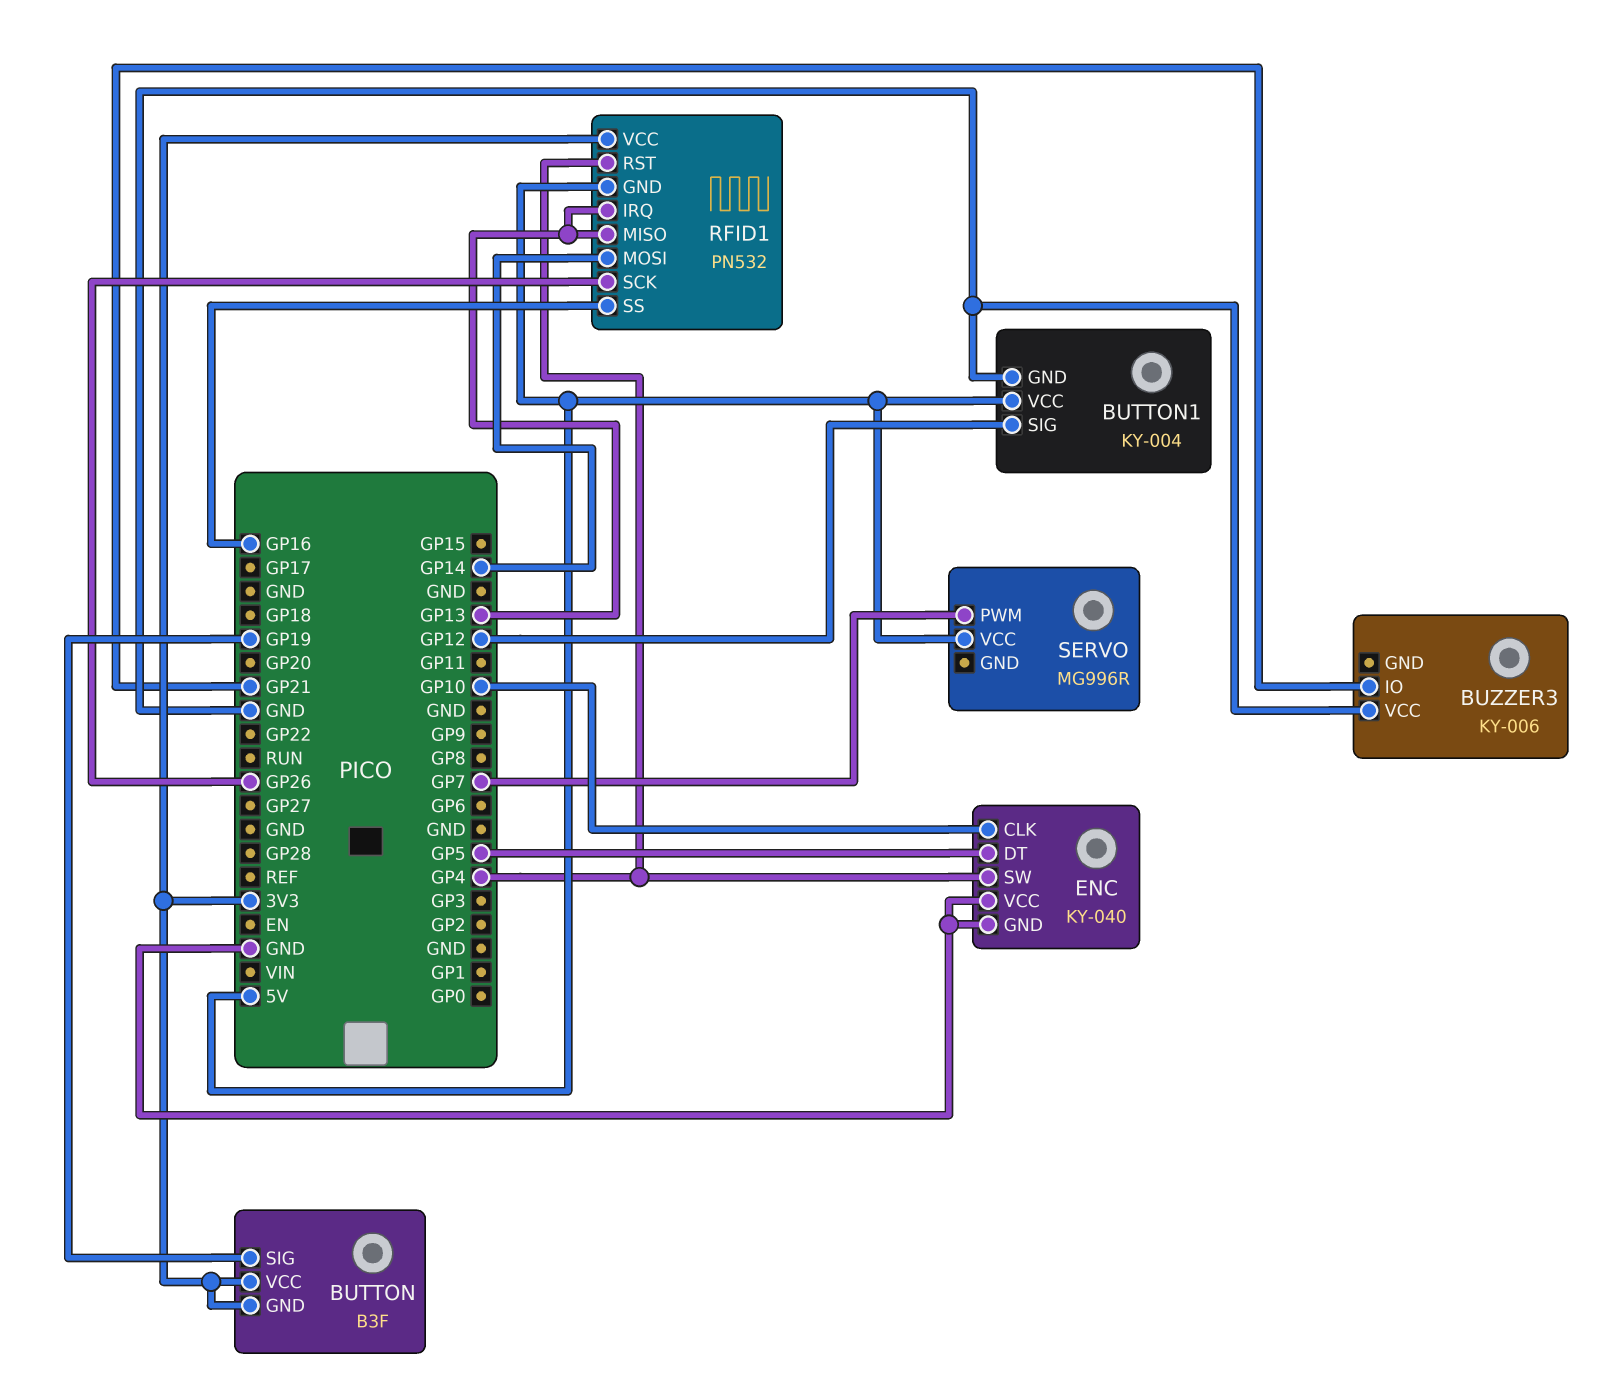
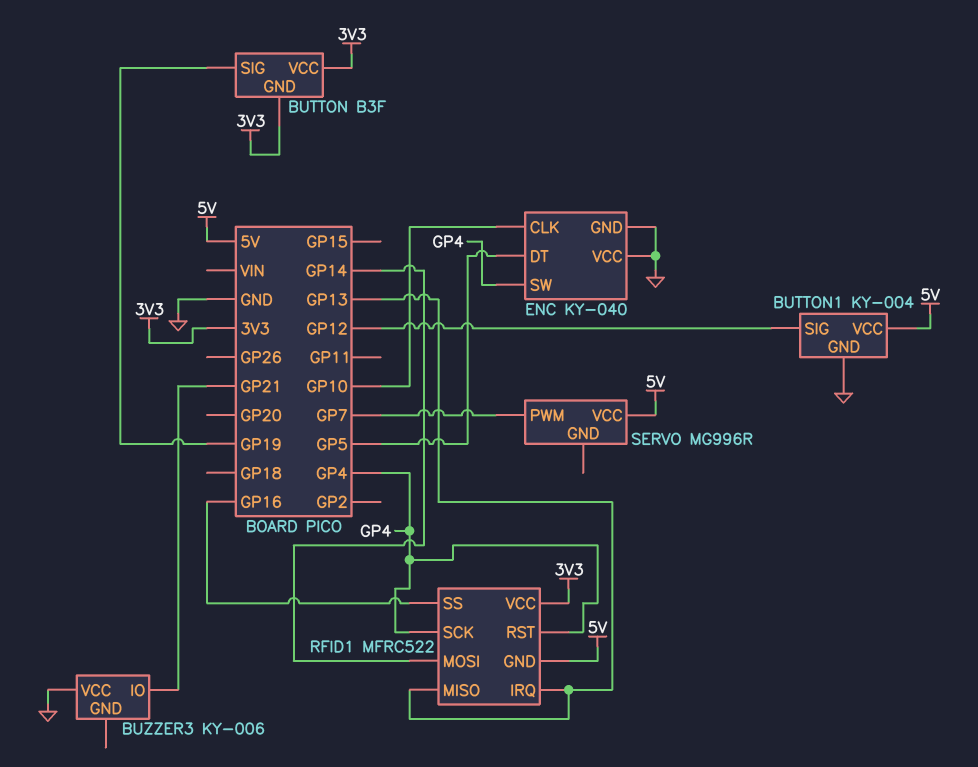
RFID1: PN532 -> MFRC522
RFID1 pin SCK: GP26 -> GP4

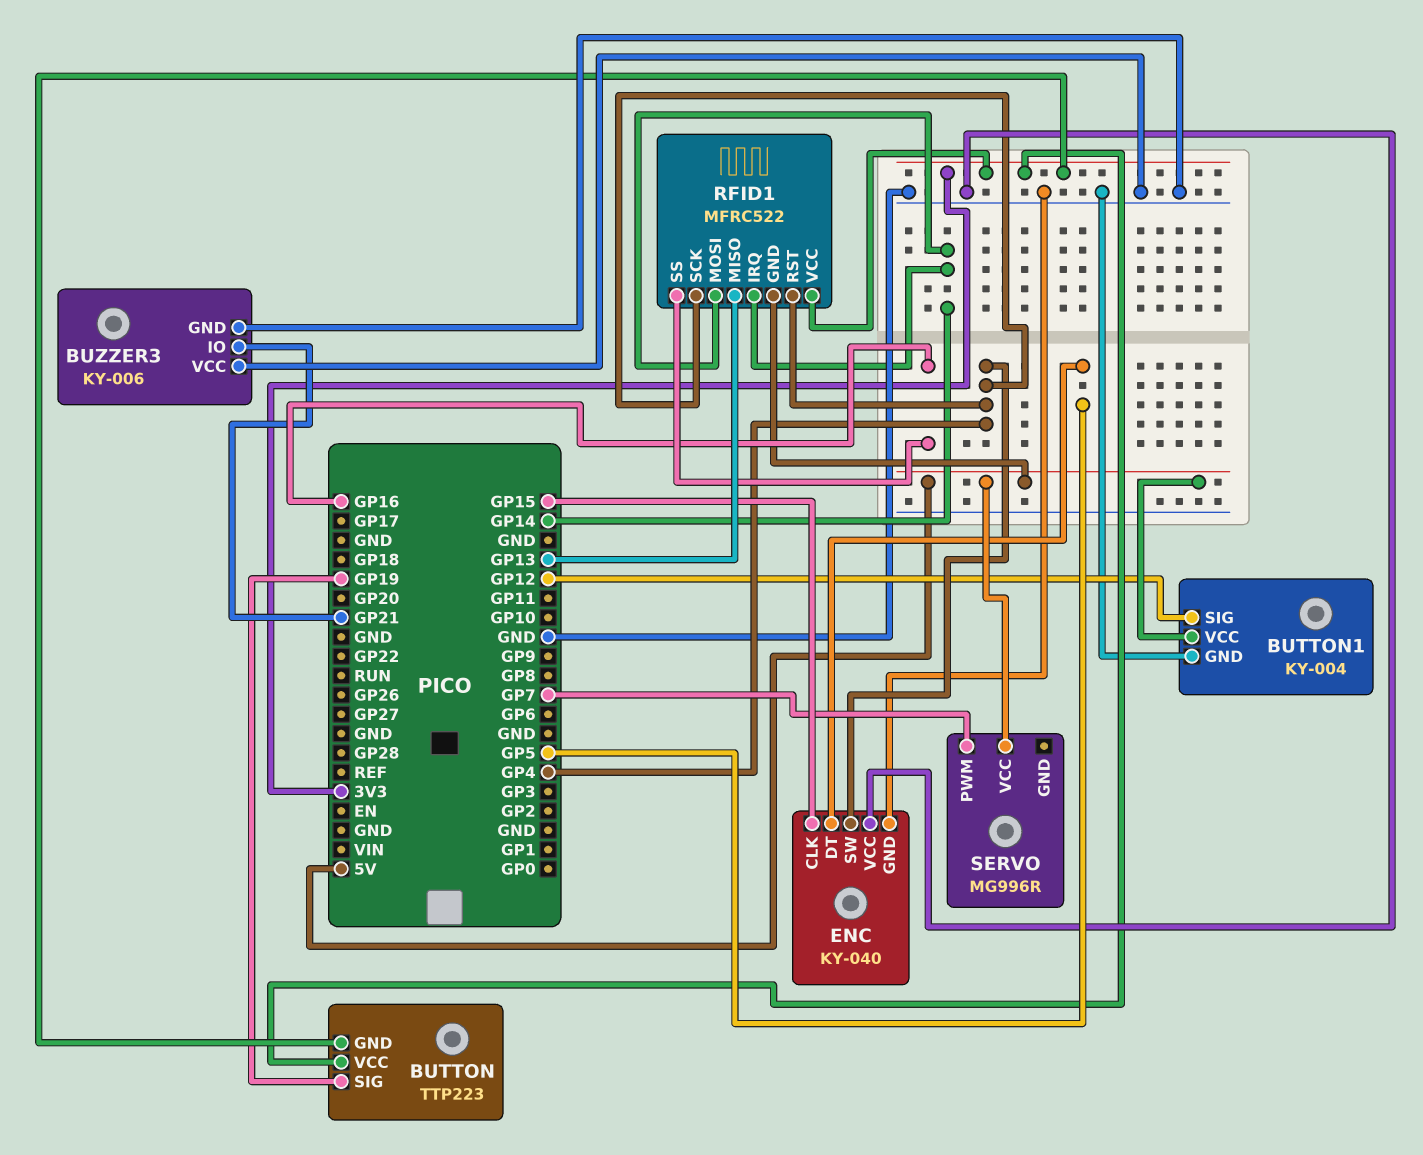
BUTTON: B3F -> TTP223
BUZZER3 pin GND: none -> GND
ENC pin CLK: GP10 -> GP15
RFID1 pin IRQ: GP13 -> GP14

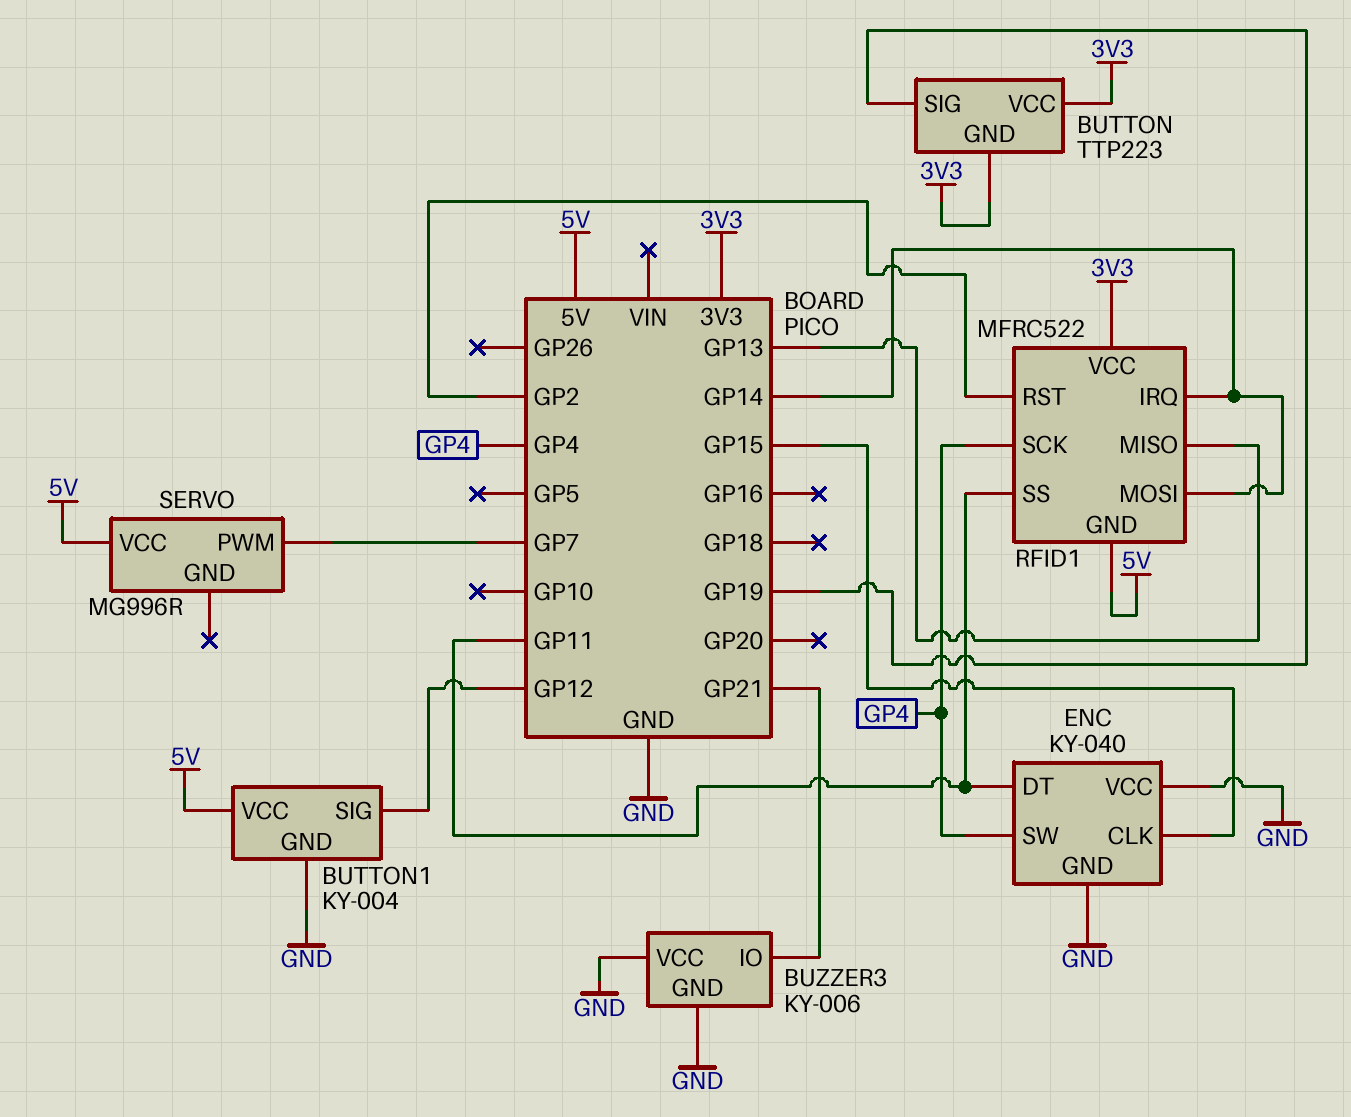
ENC pin DT: GP5 -> GP11
RFID1 pin RST: GP4 -> GP2
RFID1 pin SS: GP16 -> GP11

